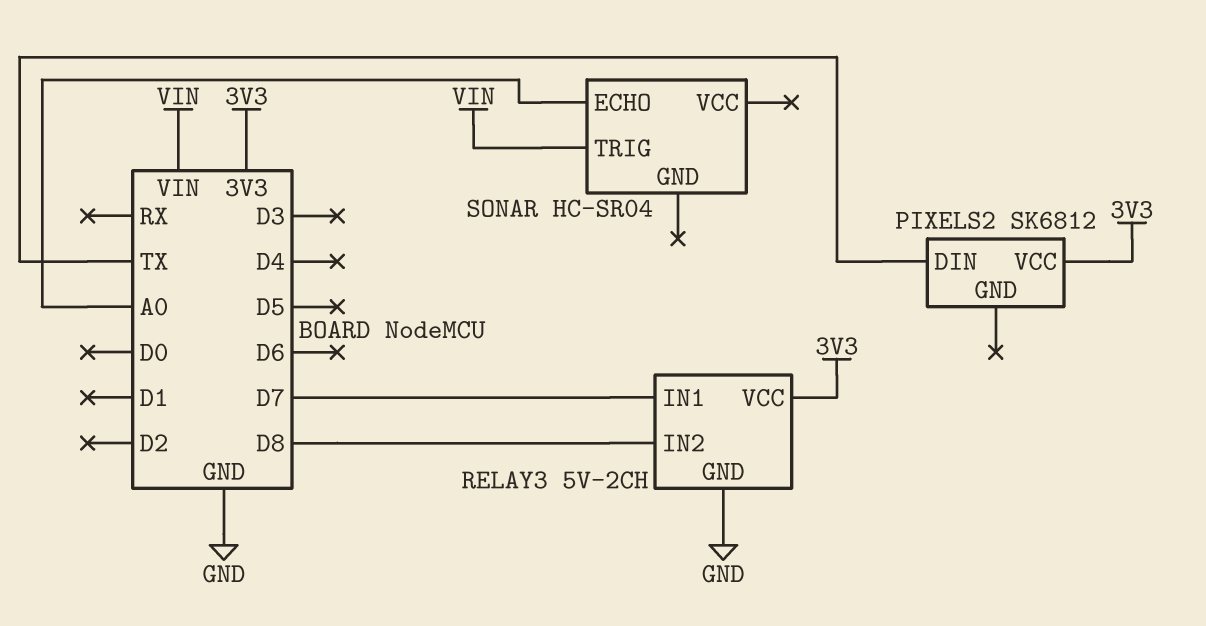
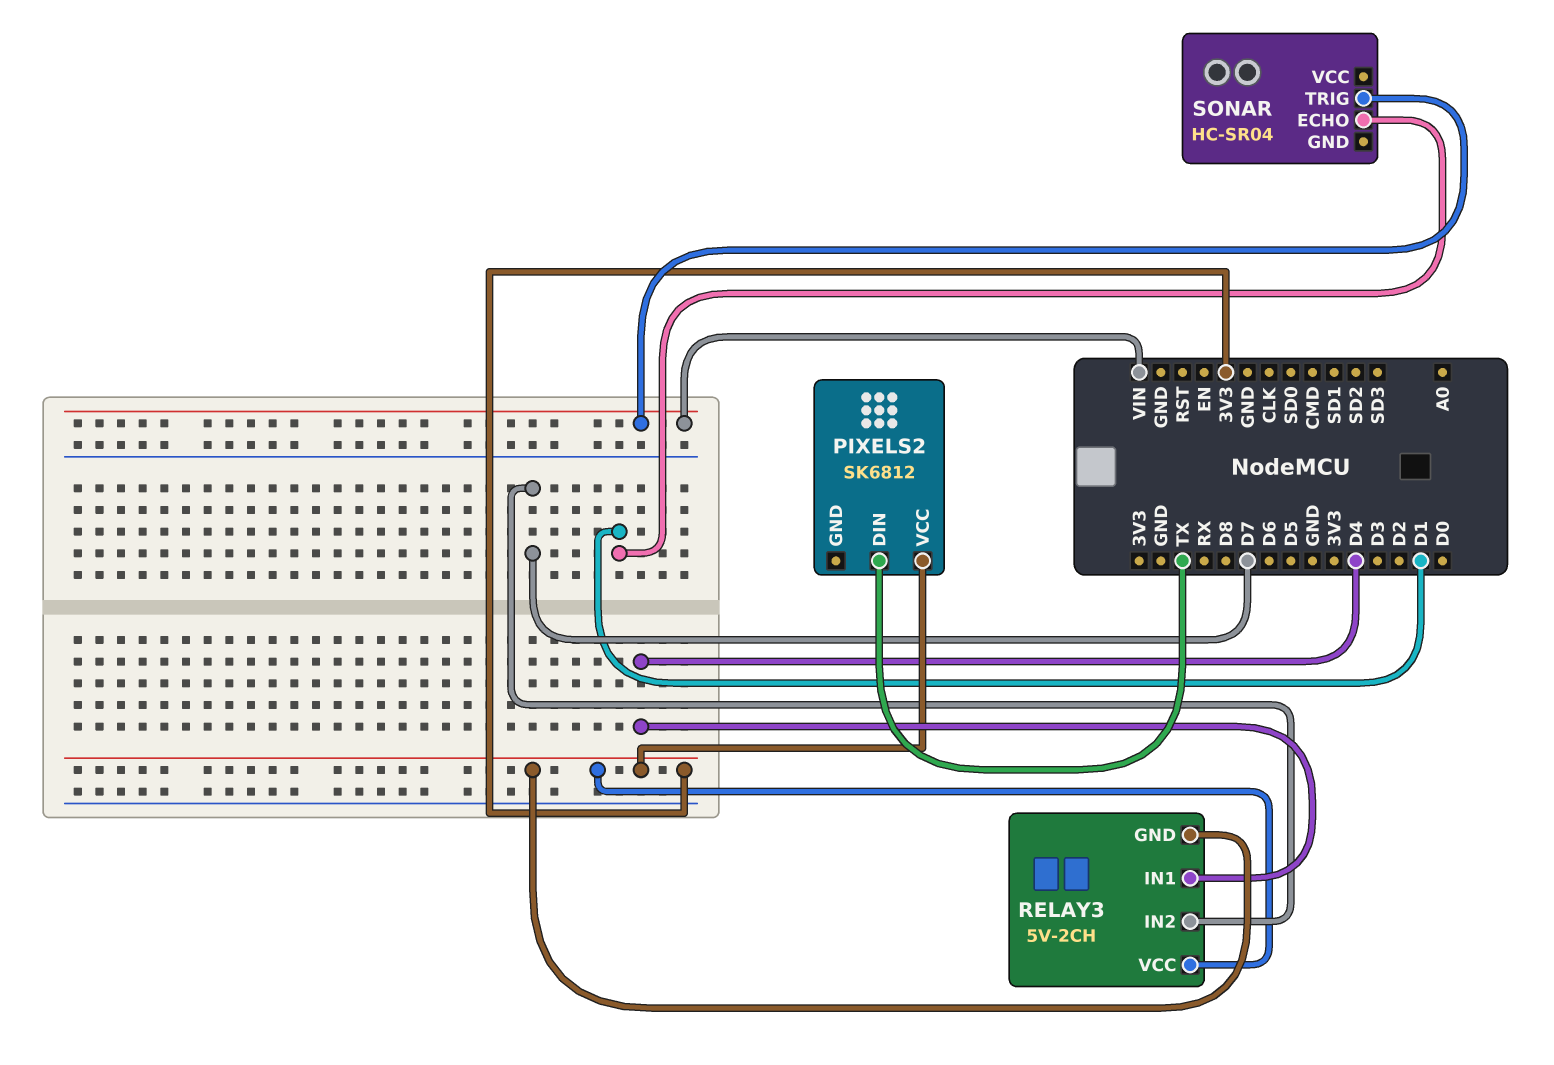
RELAY3 pin GND: GND -> 3V3
RELAY3 pin IN1: D7 -> D4
RELAY3 pin IN2: D8 -> D7
SONAR pin ECHO: A0 -> D1

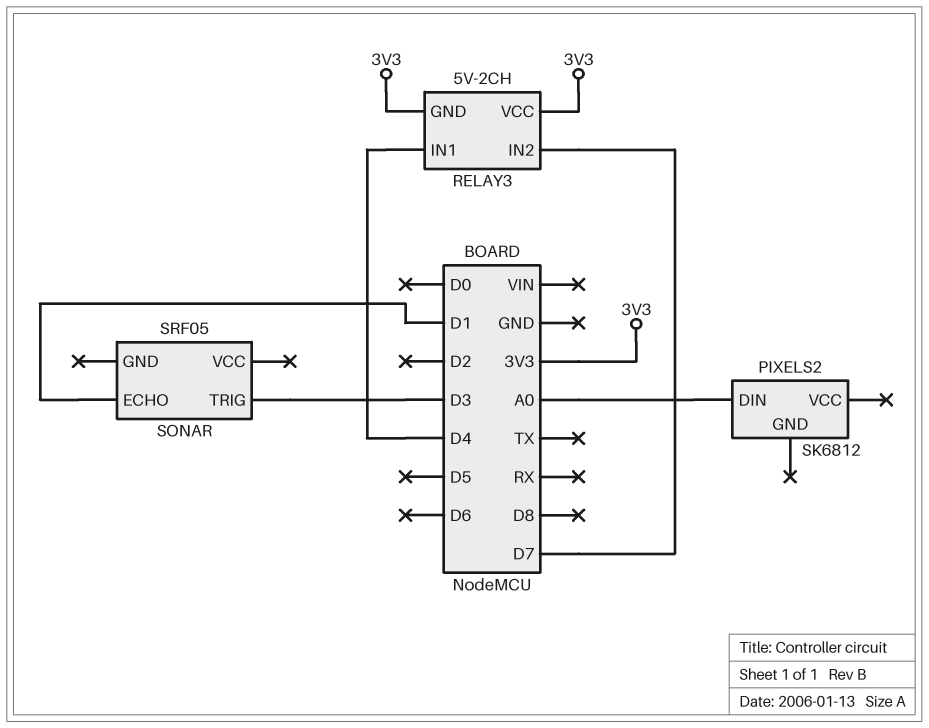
PIXELS2 pin DIN: TX -> A0
PIXELS2 pin VCC: 3V3 -> none
SONAR: HC-SR04 -> SRF05
SONAR pin TRIG: VIN -> D3

